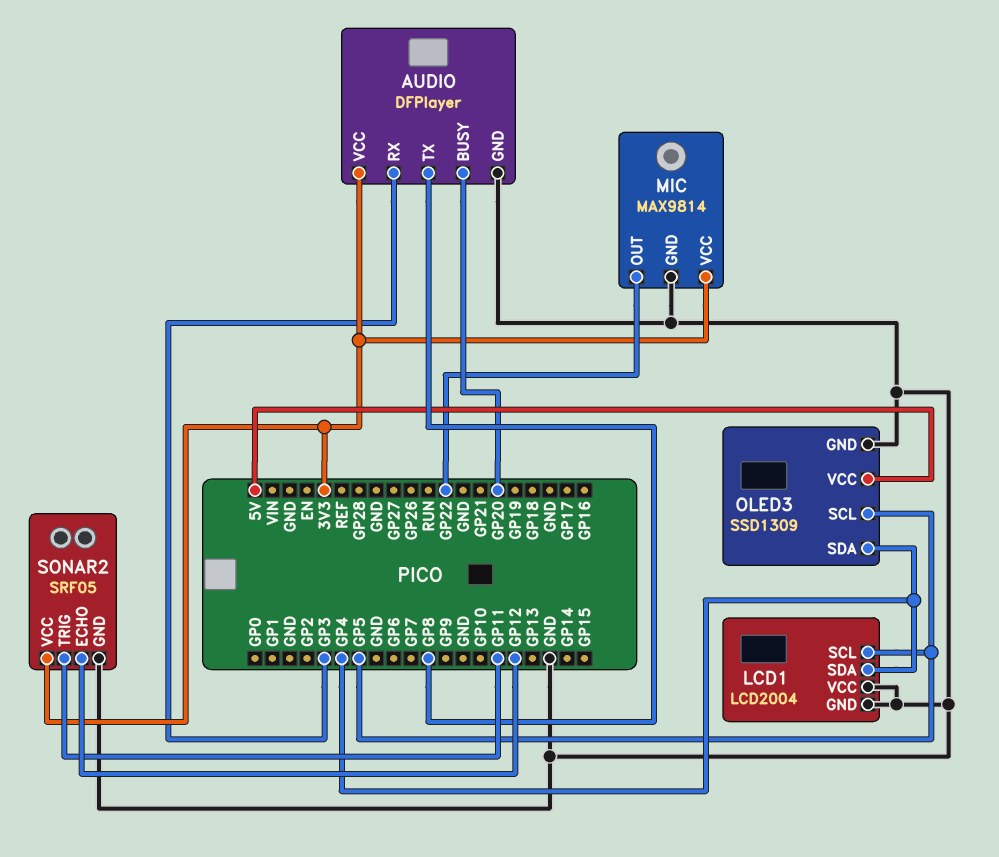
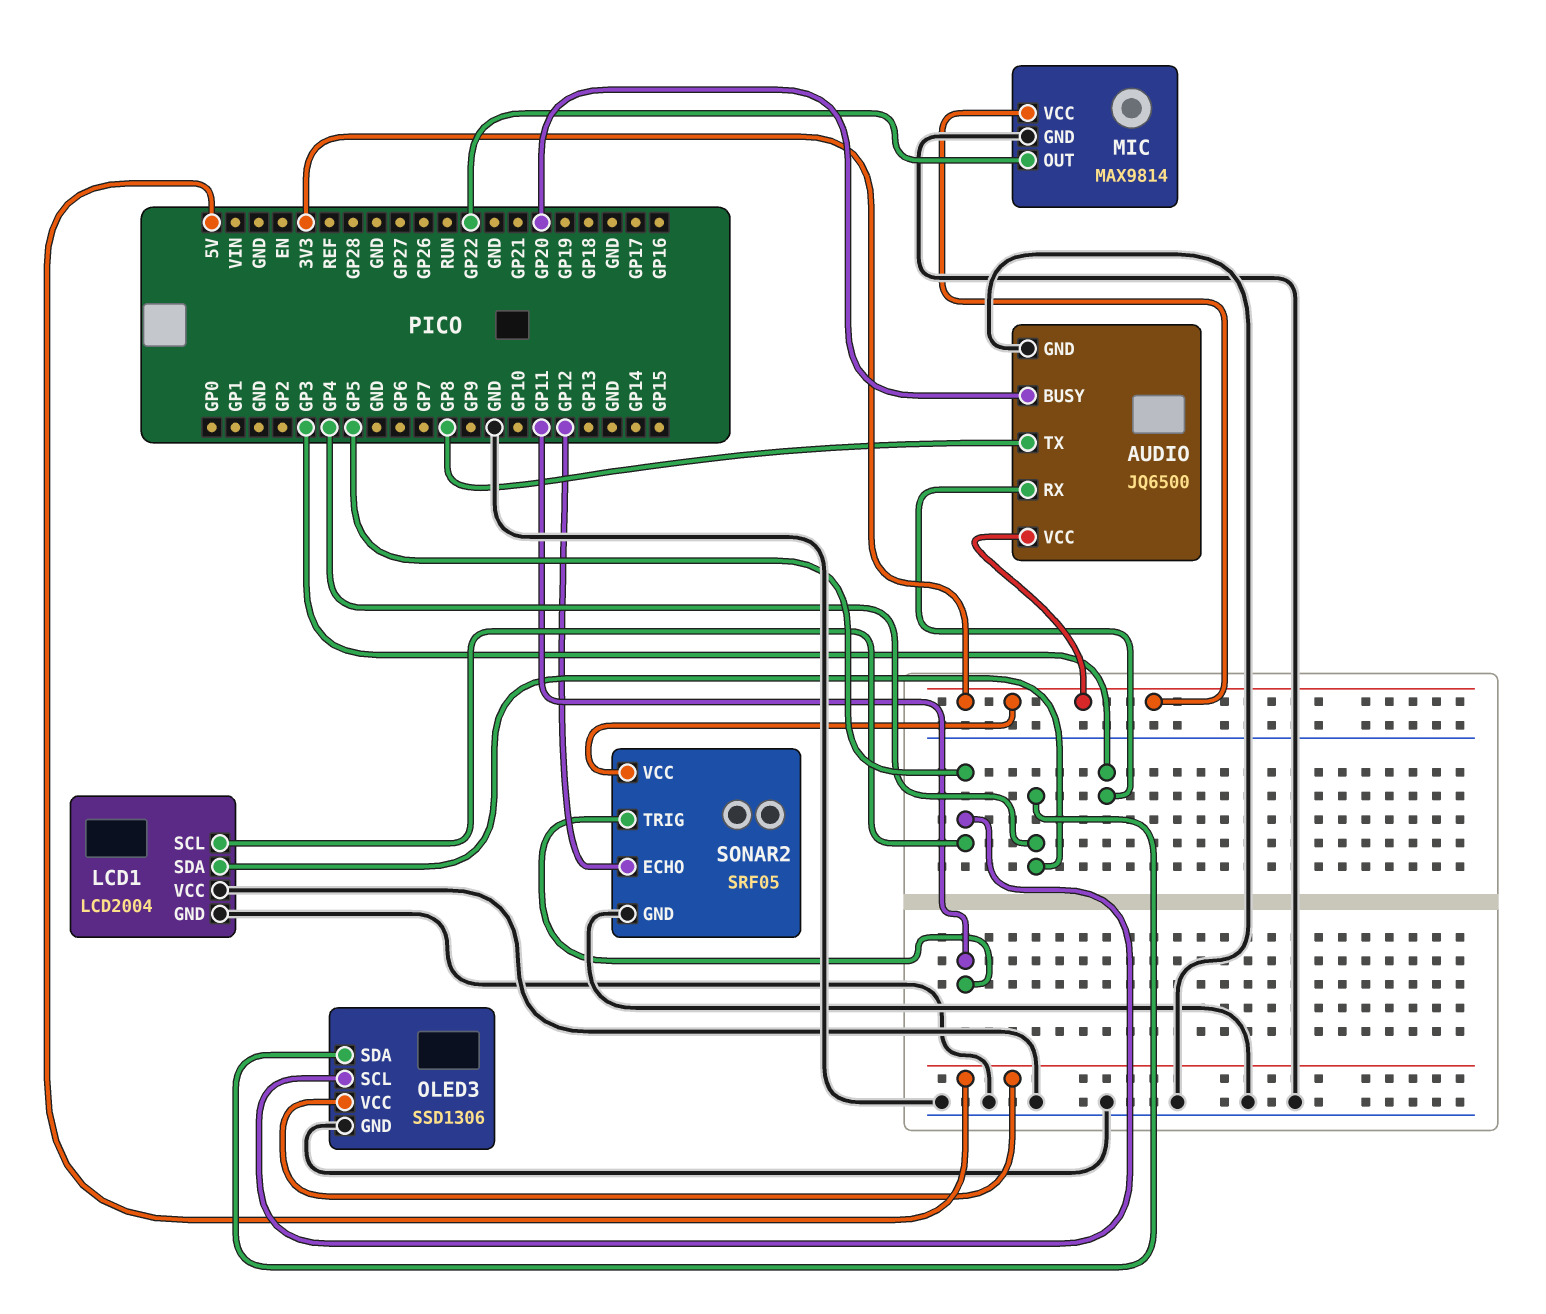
AUDIO: DFPlayer -> JQ6500
OLED3: SSD1309 -> SSD1306

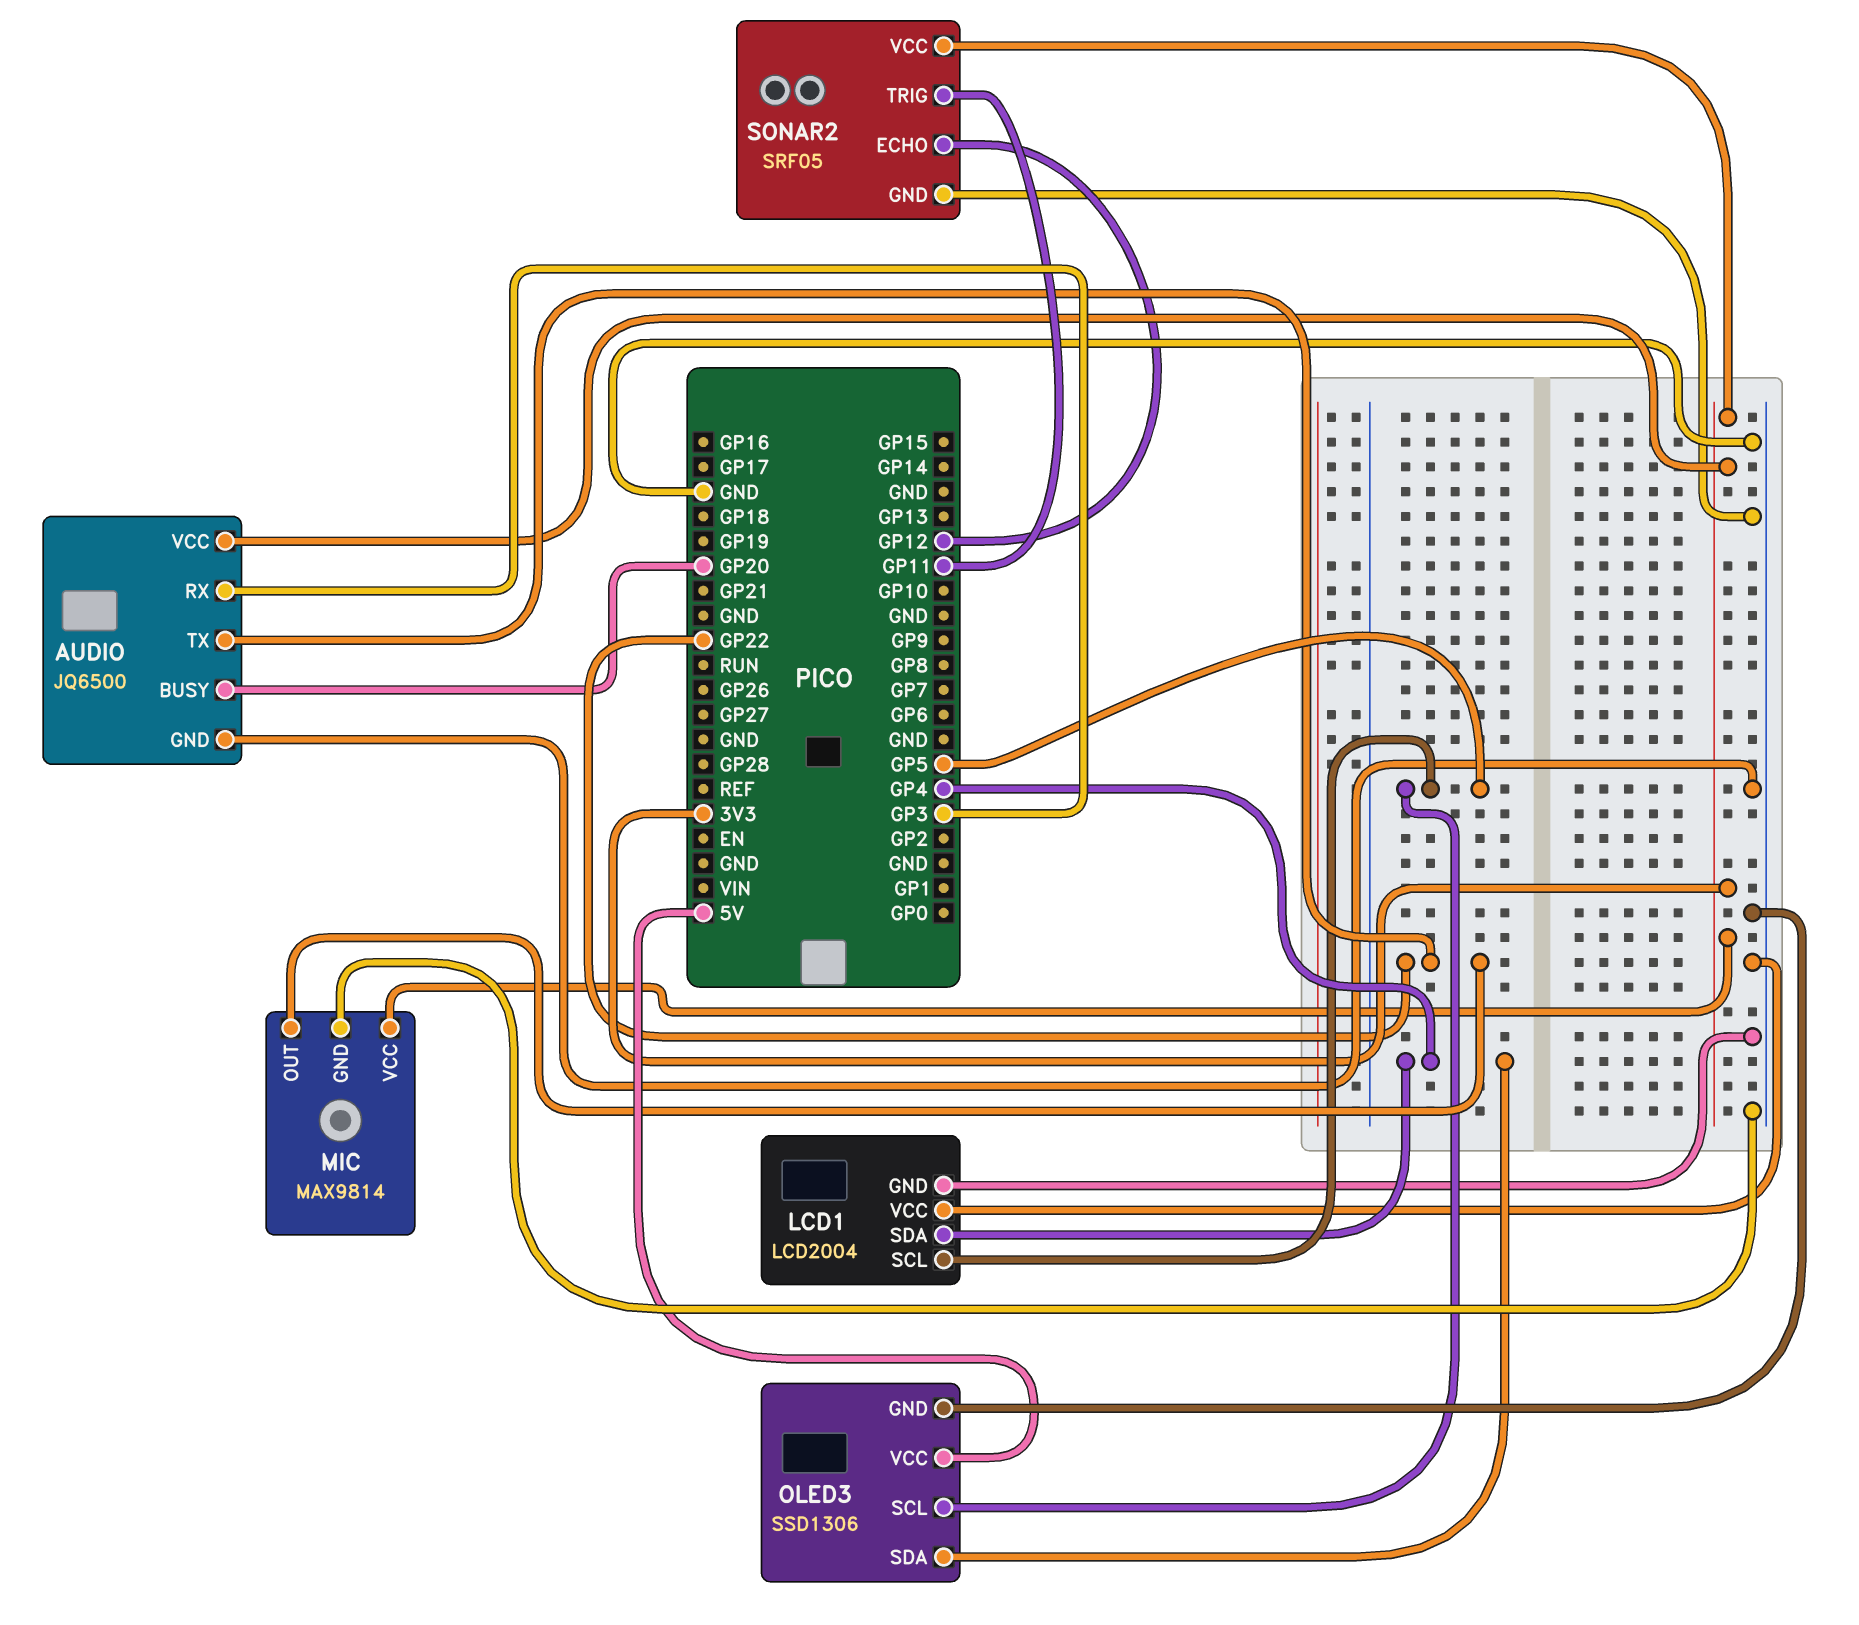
AUDIO pin TX: GP8 -> GP22

